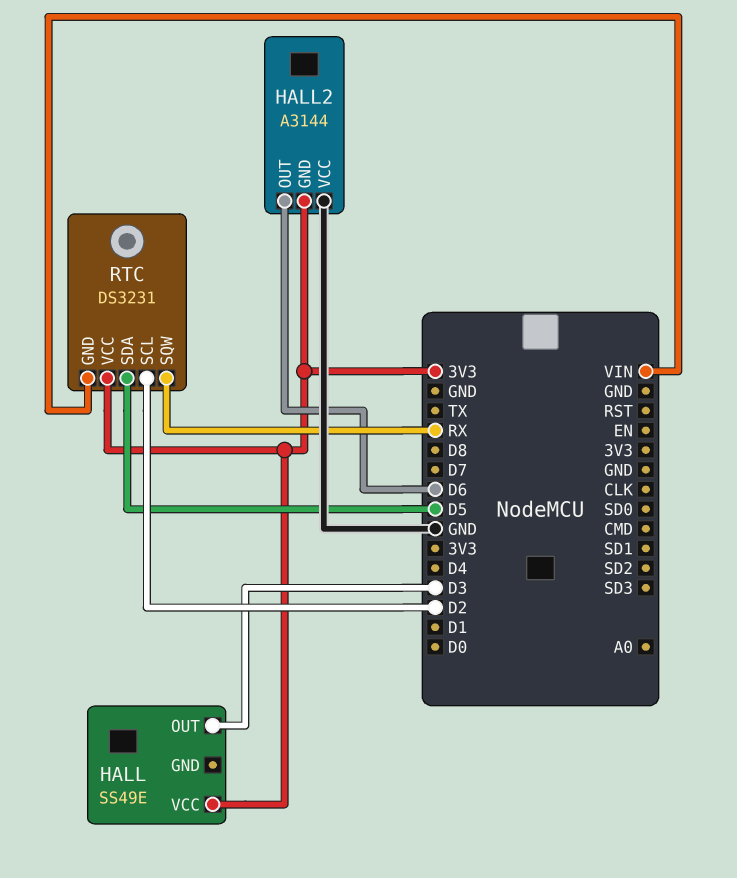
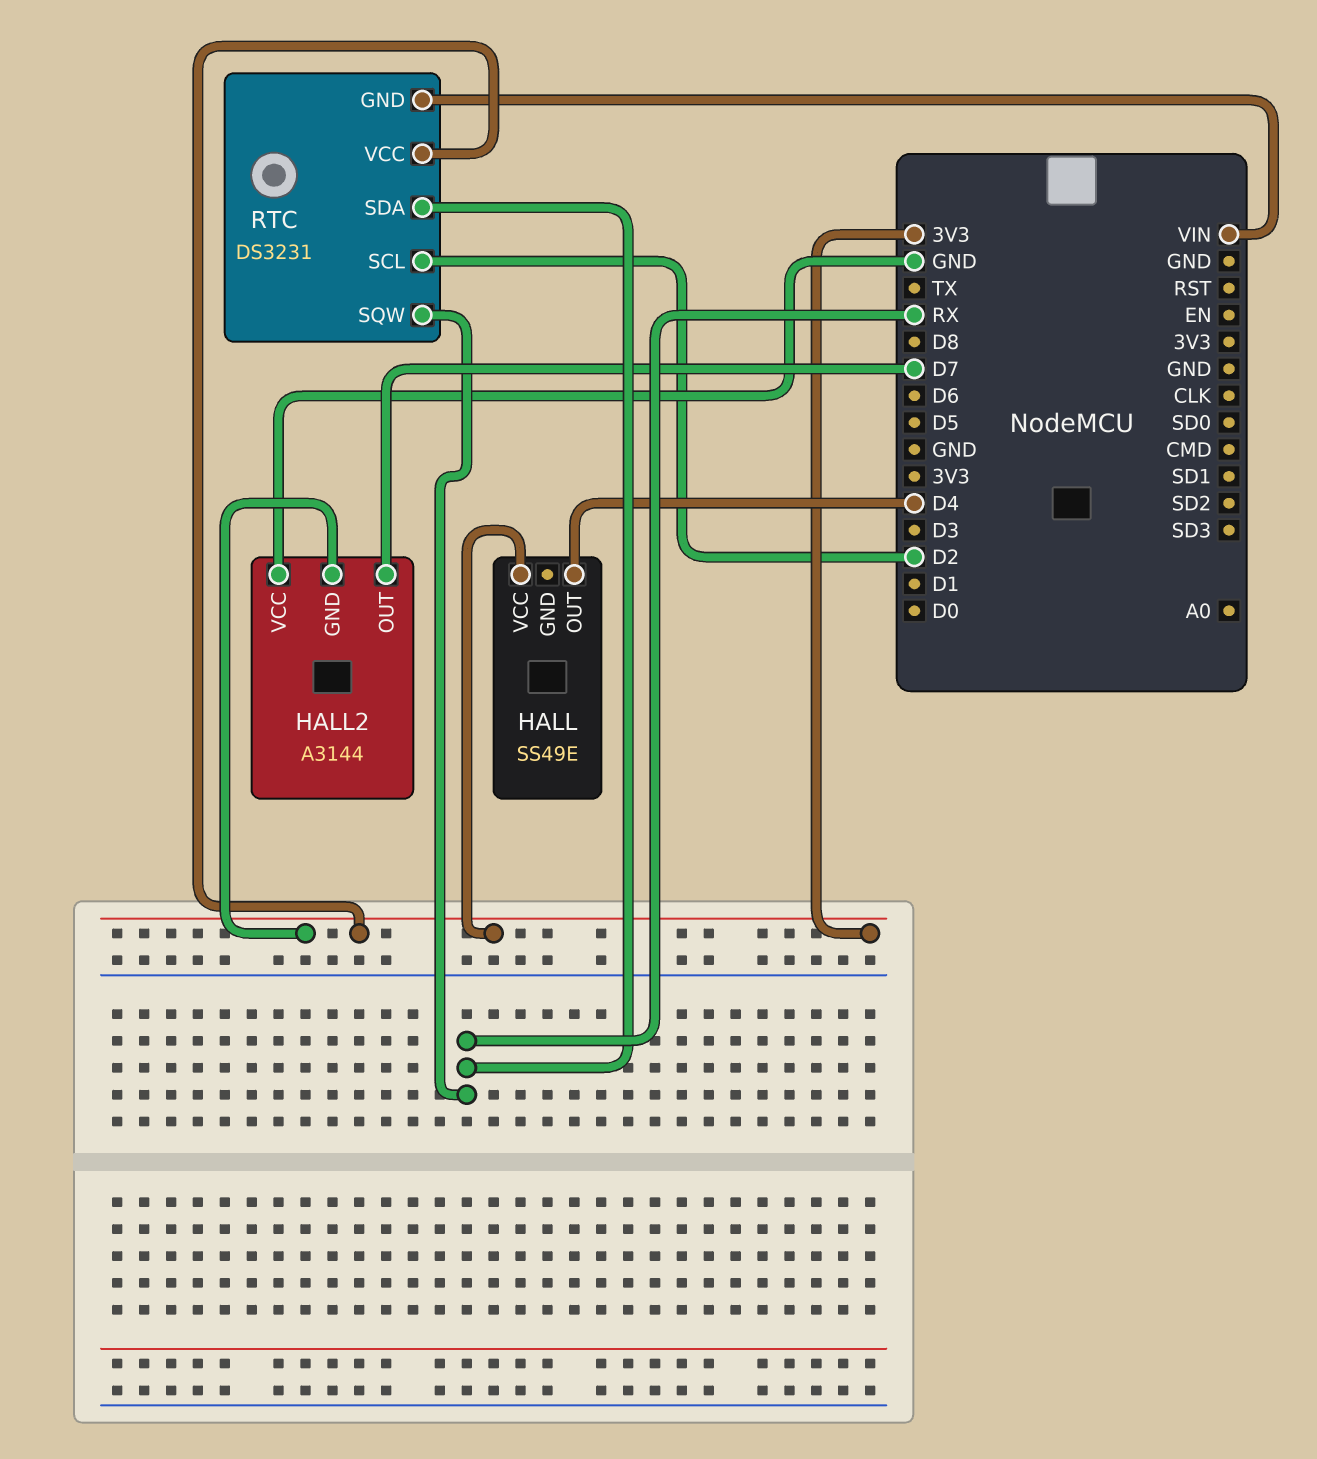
HALL pin OUT: D3 -> D4
HALL2 pin OUT: D6 -> D7
RTC pin SDA: D5 -> RX

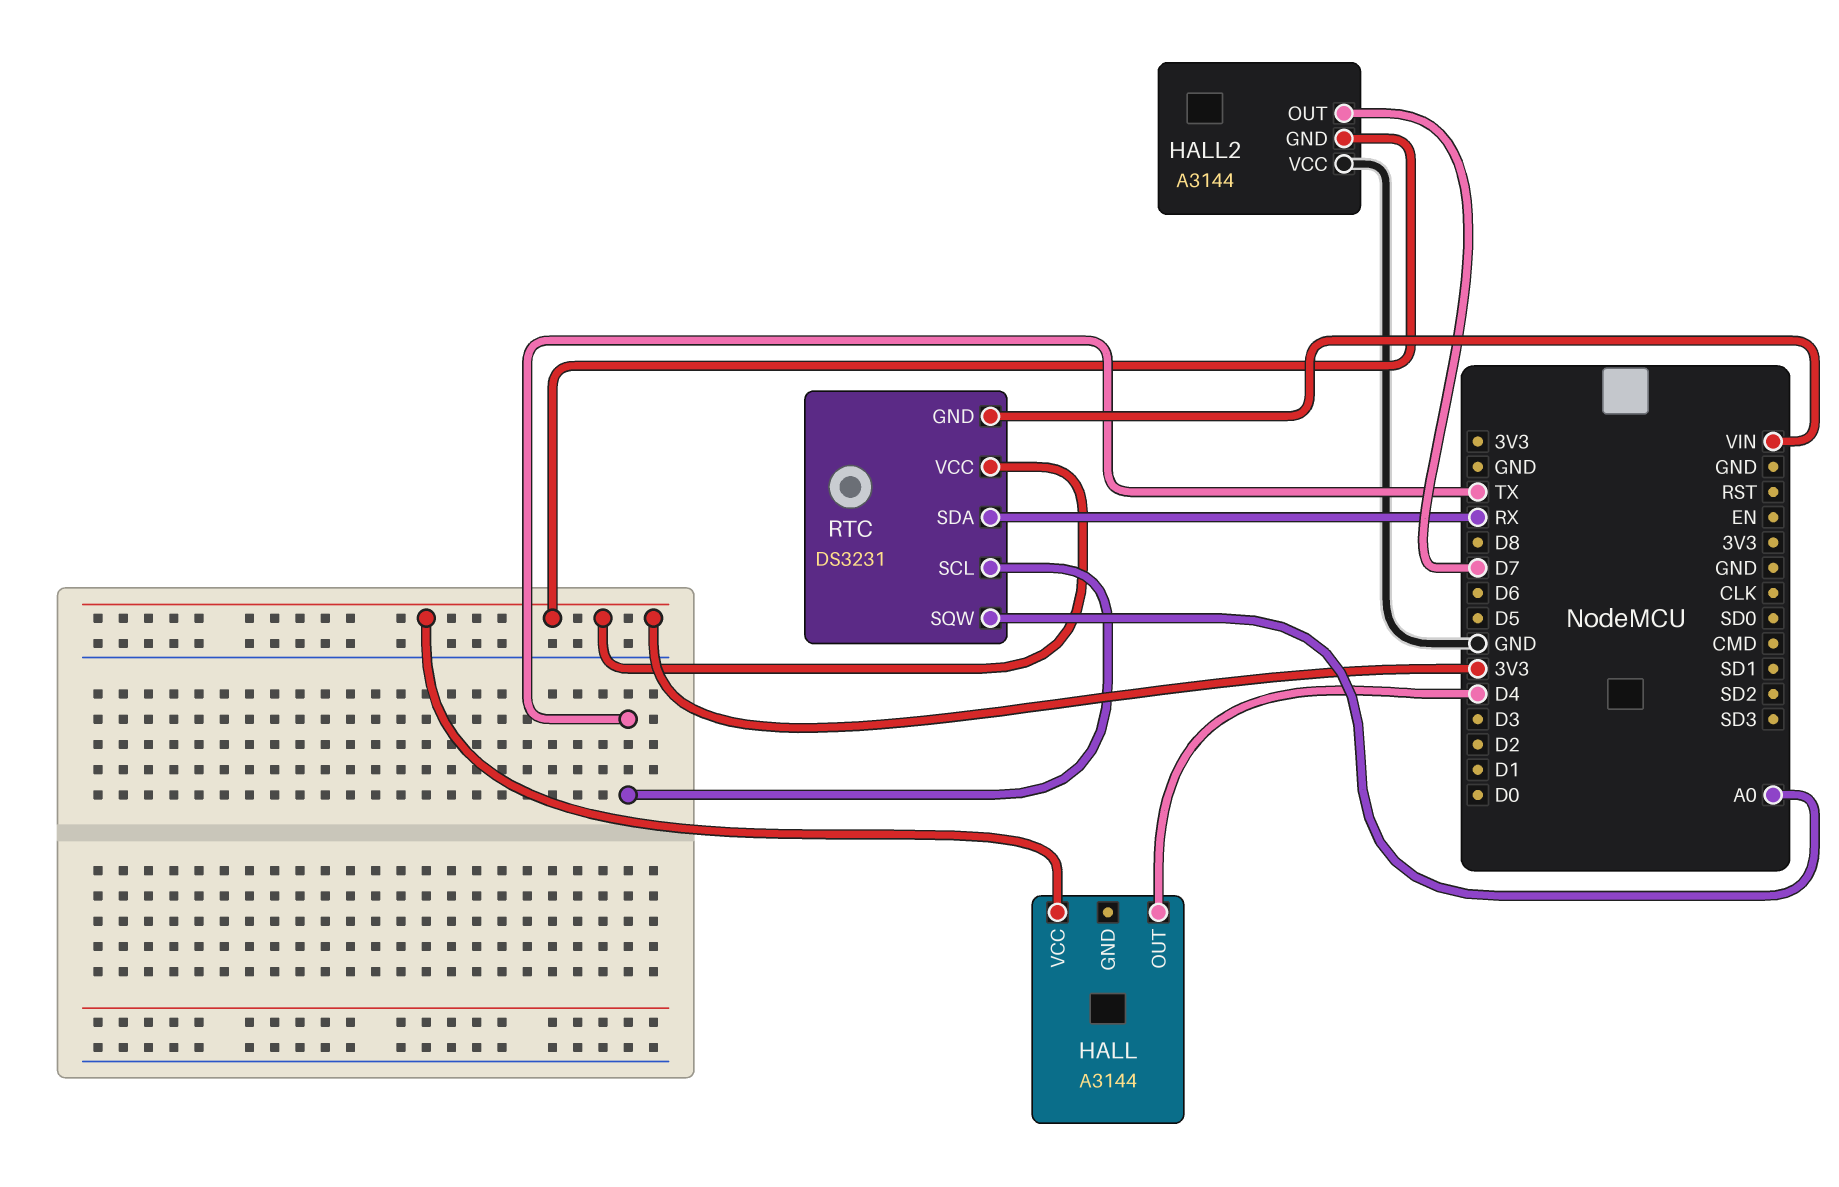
HALL: SS49E -> A3144
RTC pin SCL: D2 -> TX
RTC pin SQW: RX -> A0

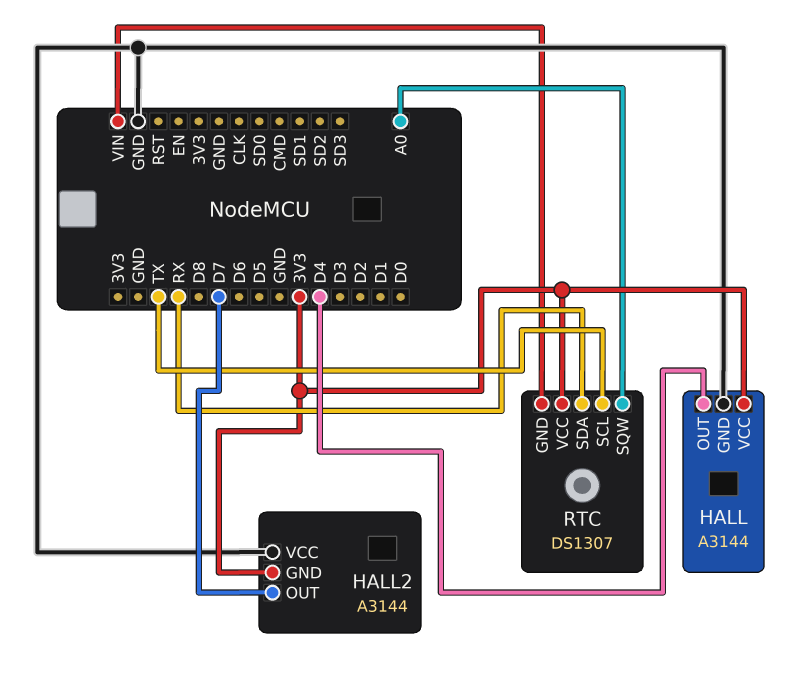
HALL pin GND: none -> GND
RTC: DS3231 -> DS1307

